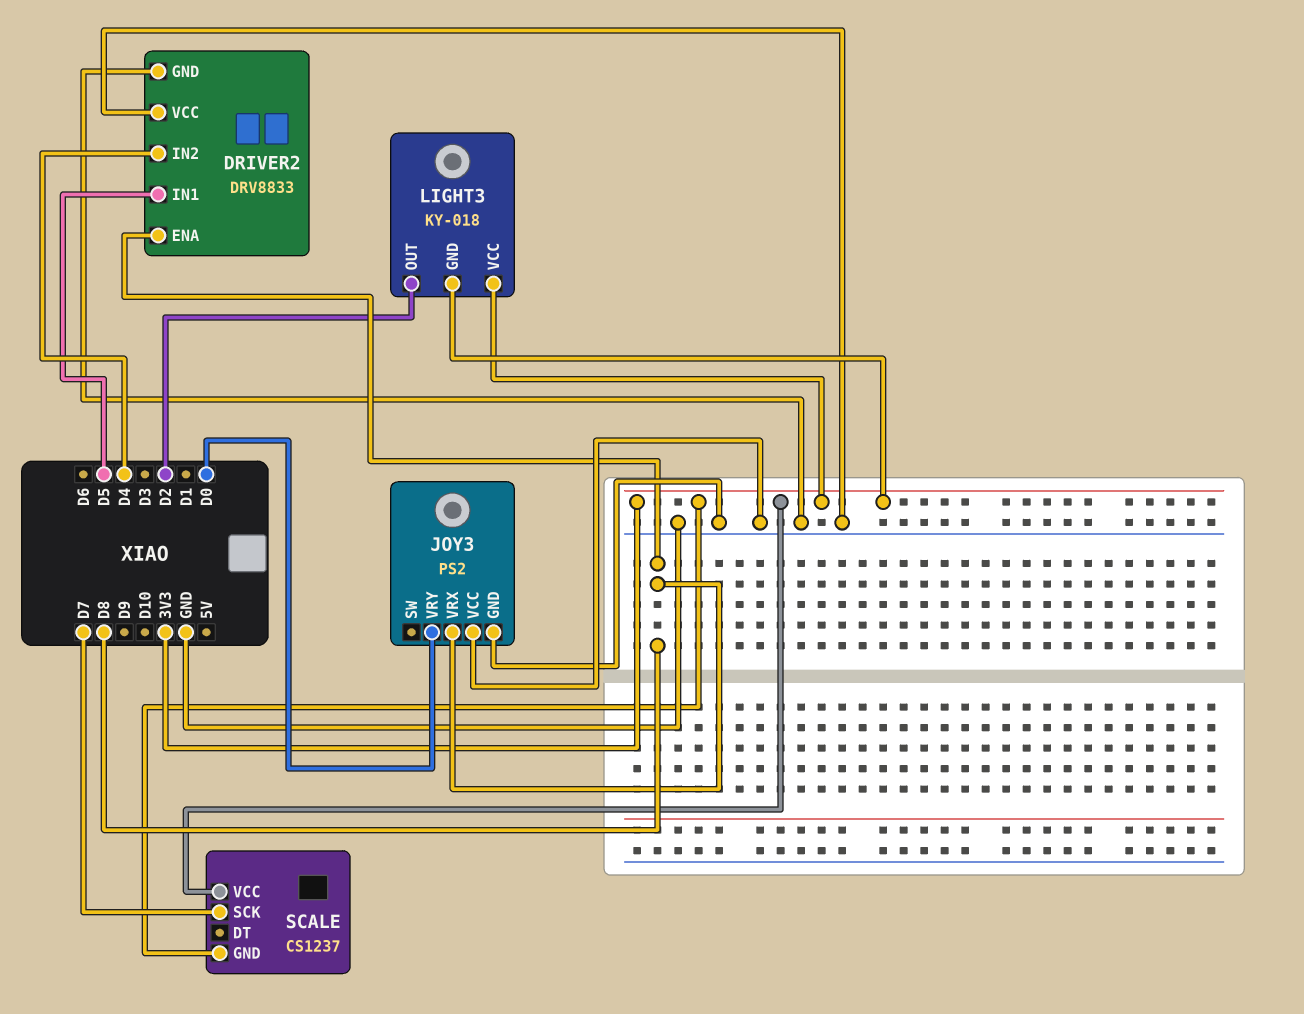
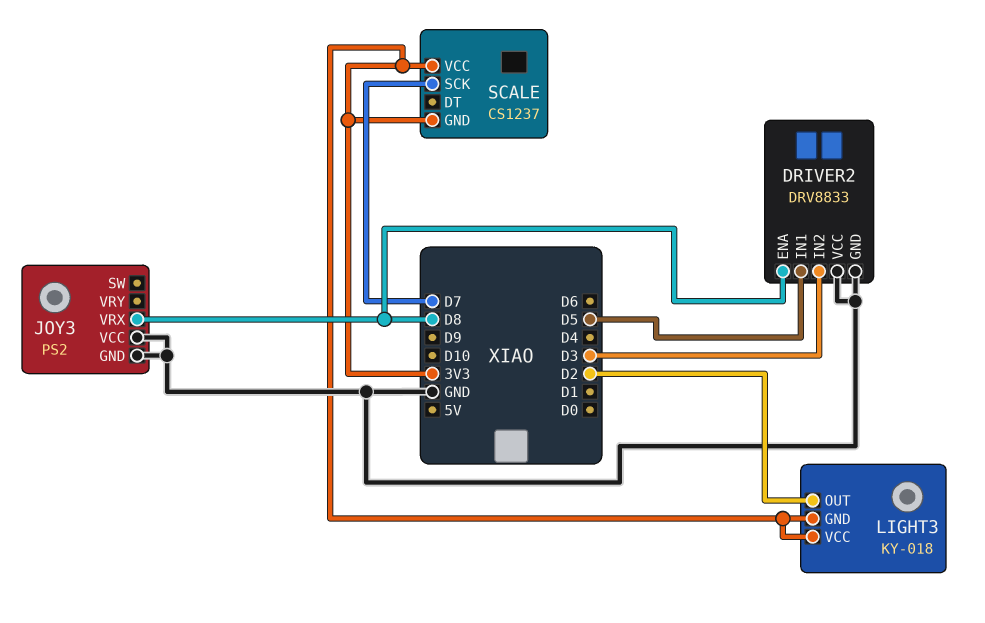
DRIVER2 pin IN2: D4 -> D3
JOY3 pin VRY: D0 -> none

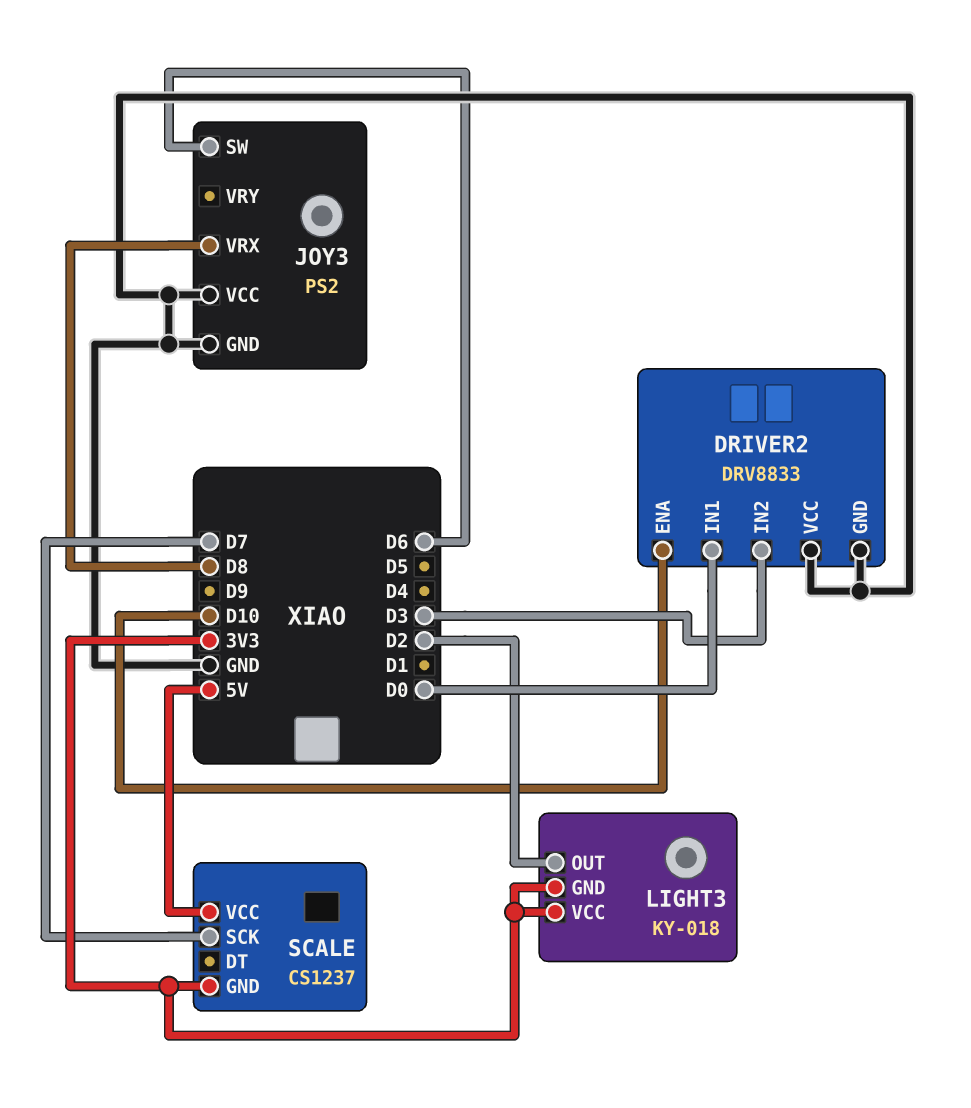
DRIVER2 pin ENA: D8 -> D10
DRIVER2 pin IN1: D5 -> D0
JOY3 pin SW: none -> D6
SCALE pin VCC: 3V3 -> 5V

